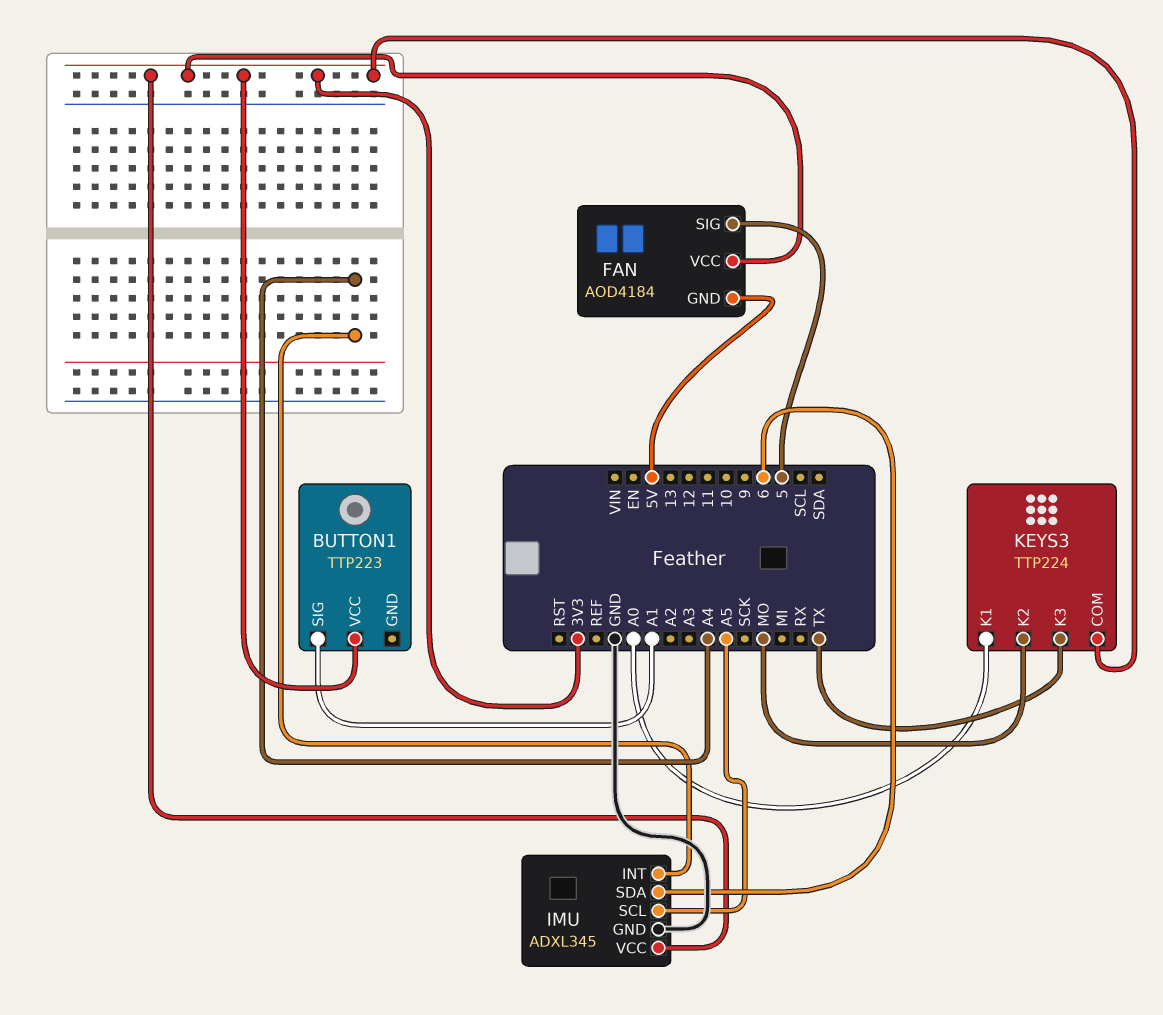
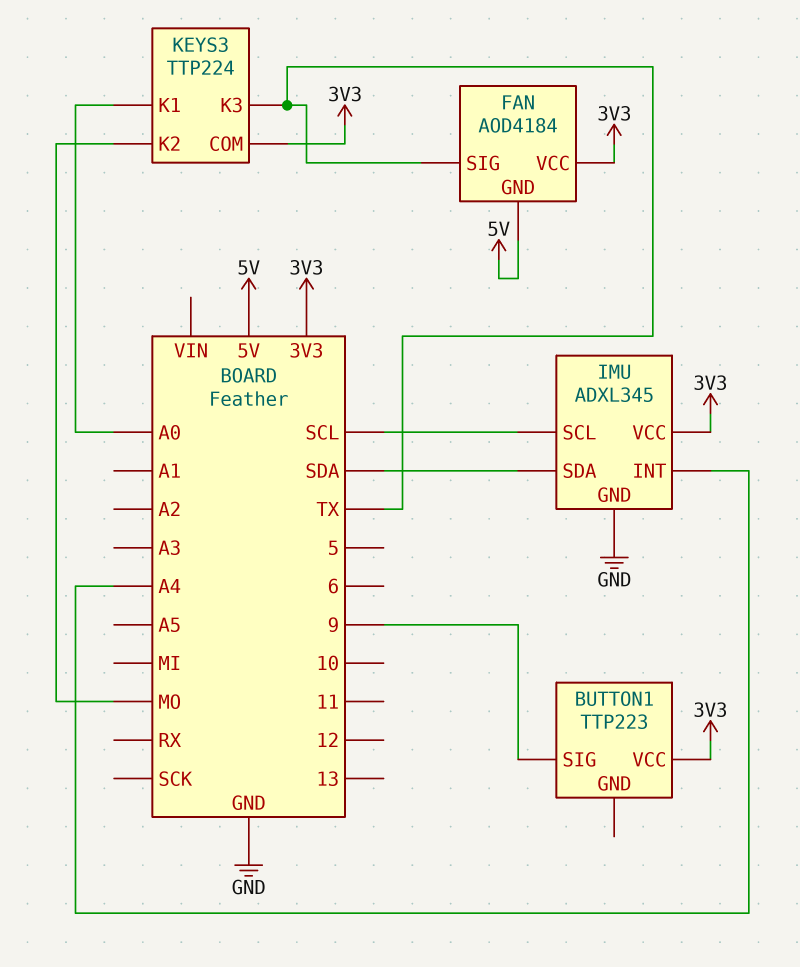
BUTTON1 pin SIG: A1 -> 9
FAN pin SIG: 5 -> TX
IMU pin SCL: A5 -> SCL
IMU pin SDA: 6 -> SDA

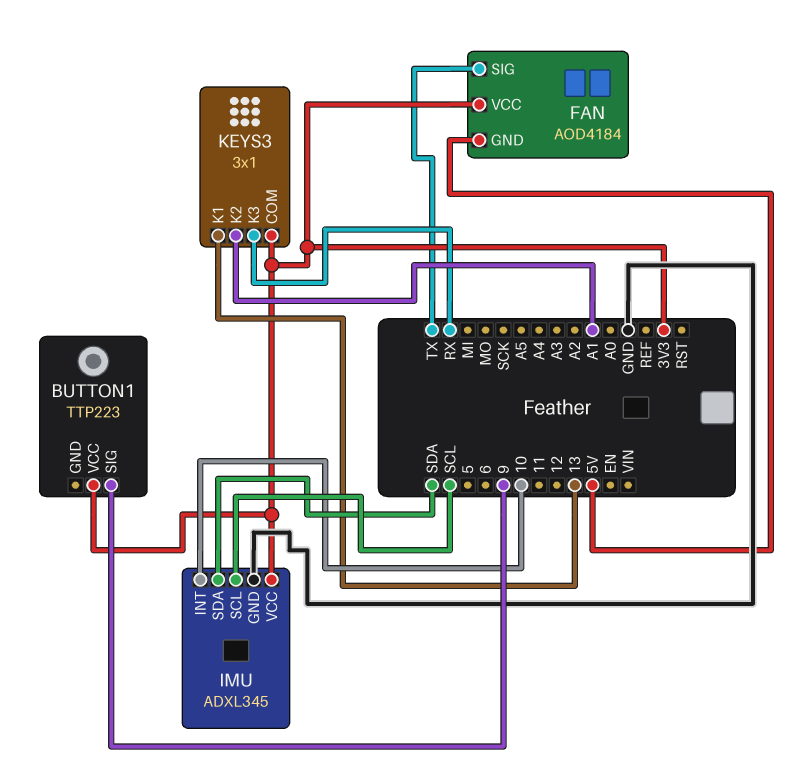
IMU pin INT: A4 -> 10
KEYS3: TTP224 -> 3x1
KEYS3 pin K1: A0 -> 13
KEYS3 pin K2: MO -> A1
KEYS3 pin K3: TX -> RX

